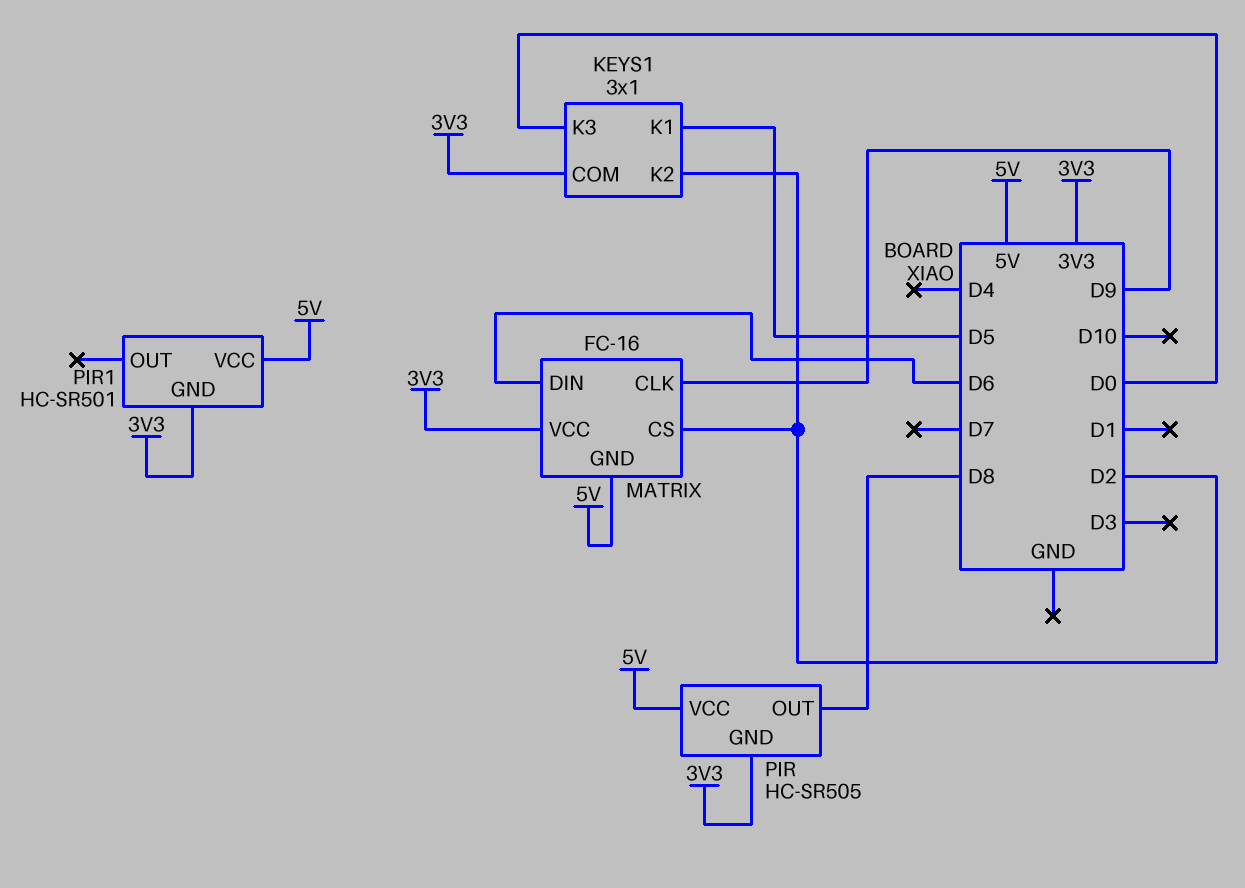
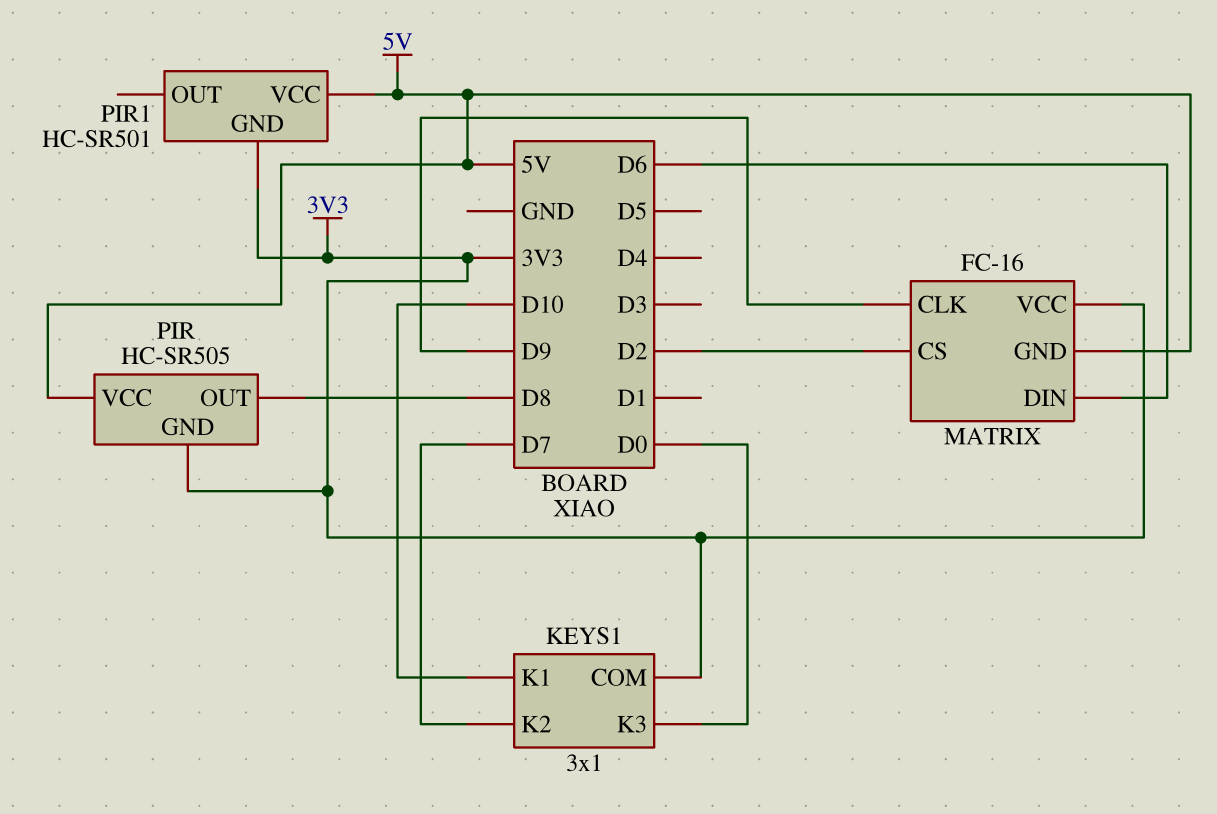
KEYS1 pin K1: D5 -> D10
KEYS1 pin K2: D2 -> D7

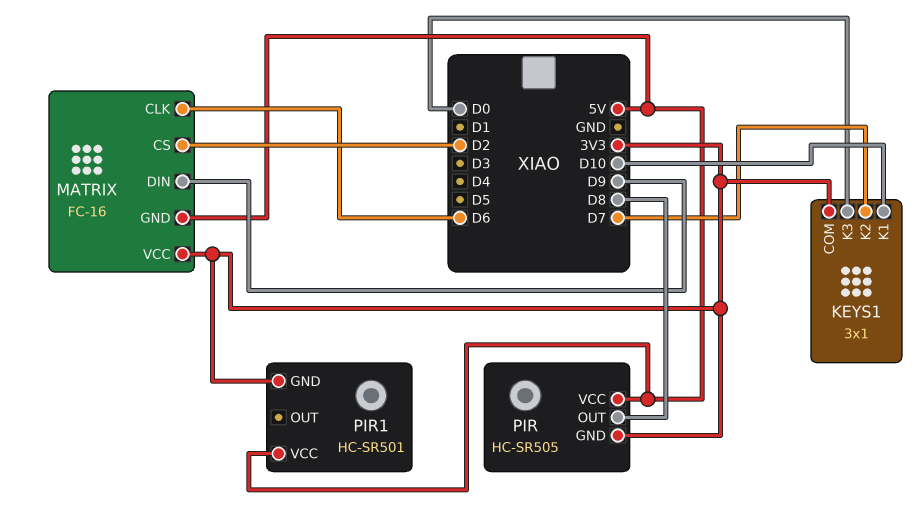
MATRIX pin CLK: D9 -> D6
MATRIX pin DIN: D6 -> D9

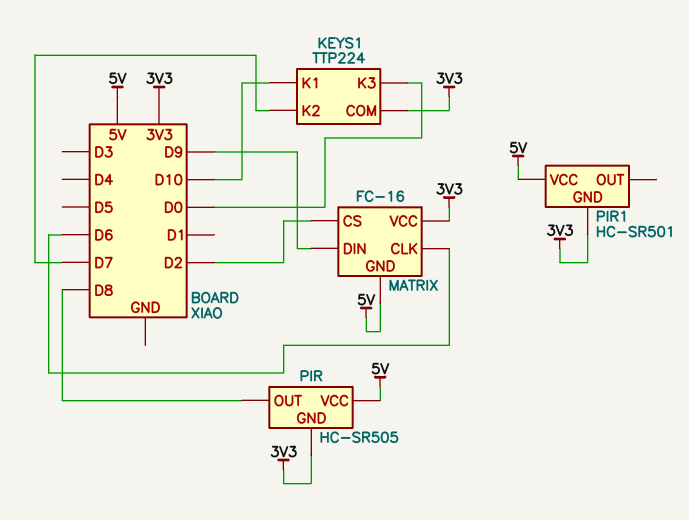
KEYS1: 3x1 -> TTP224

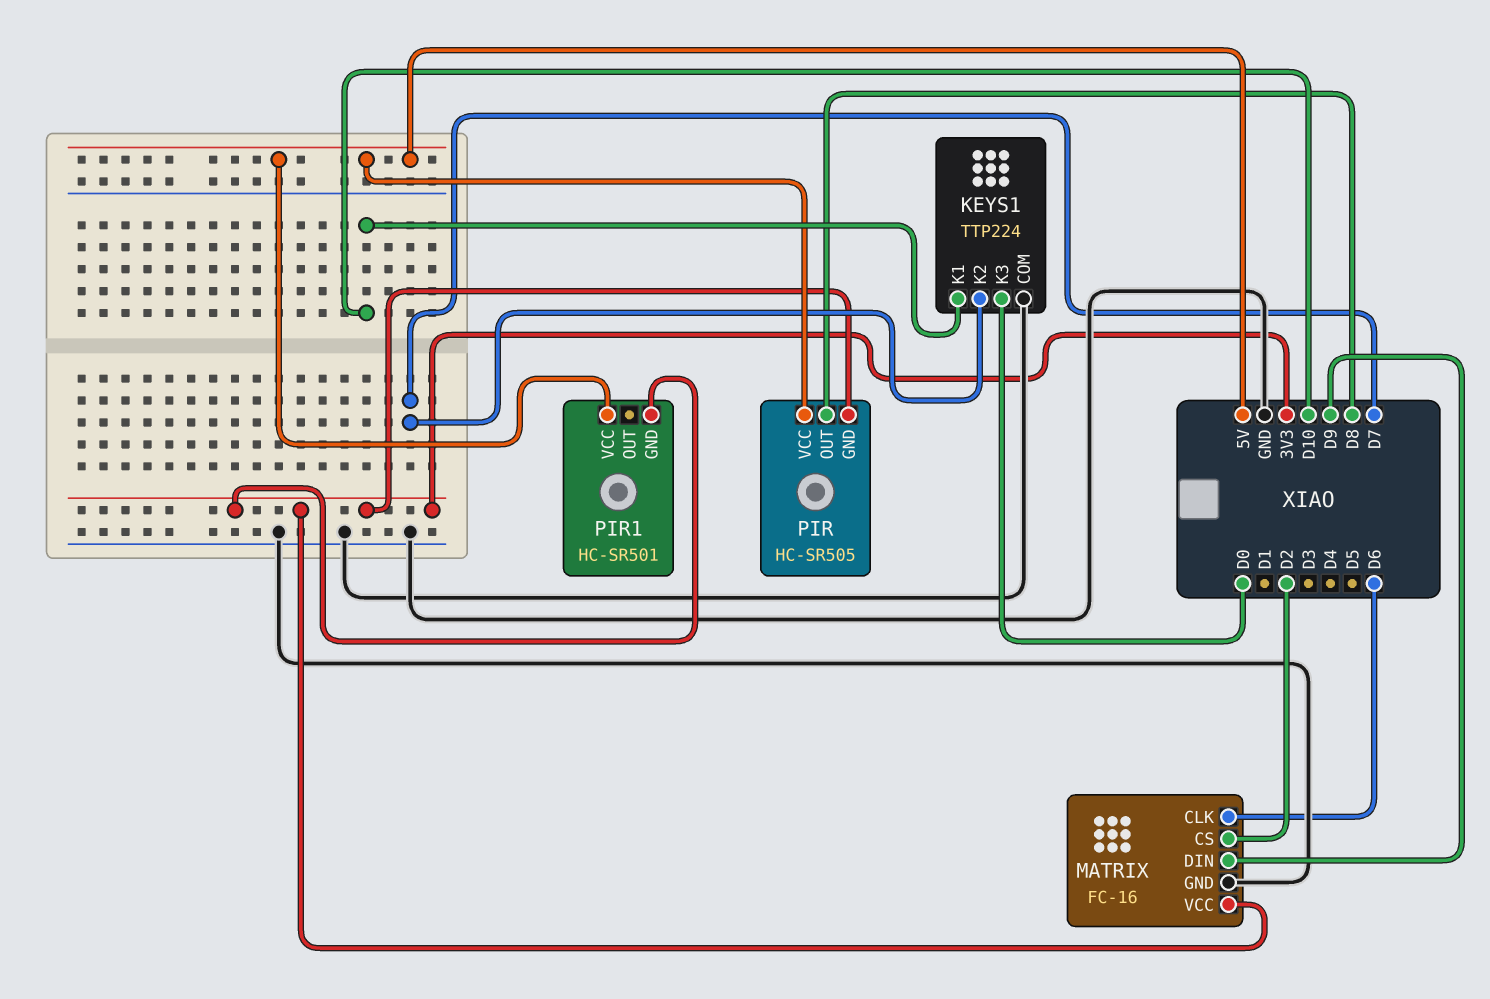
KEYS1 pin COM: 3V3 -> GND
MATRIX pin GND: 5V -> GND

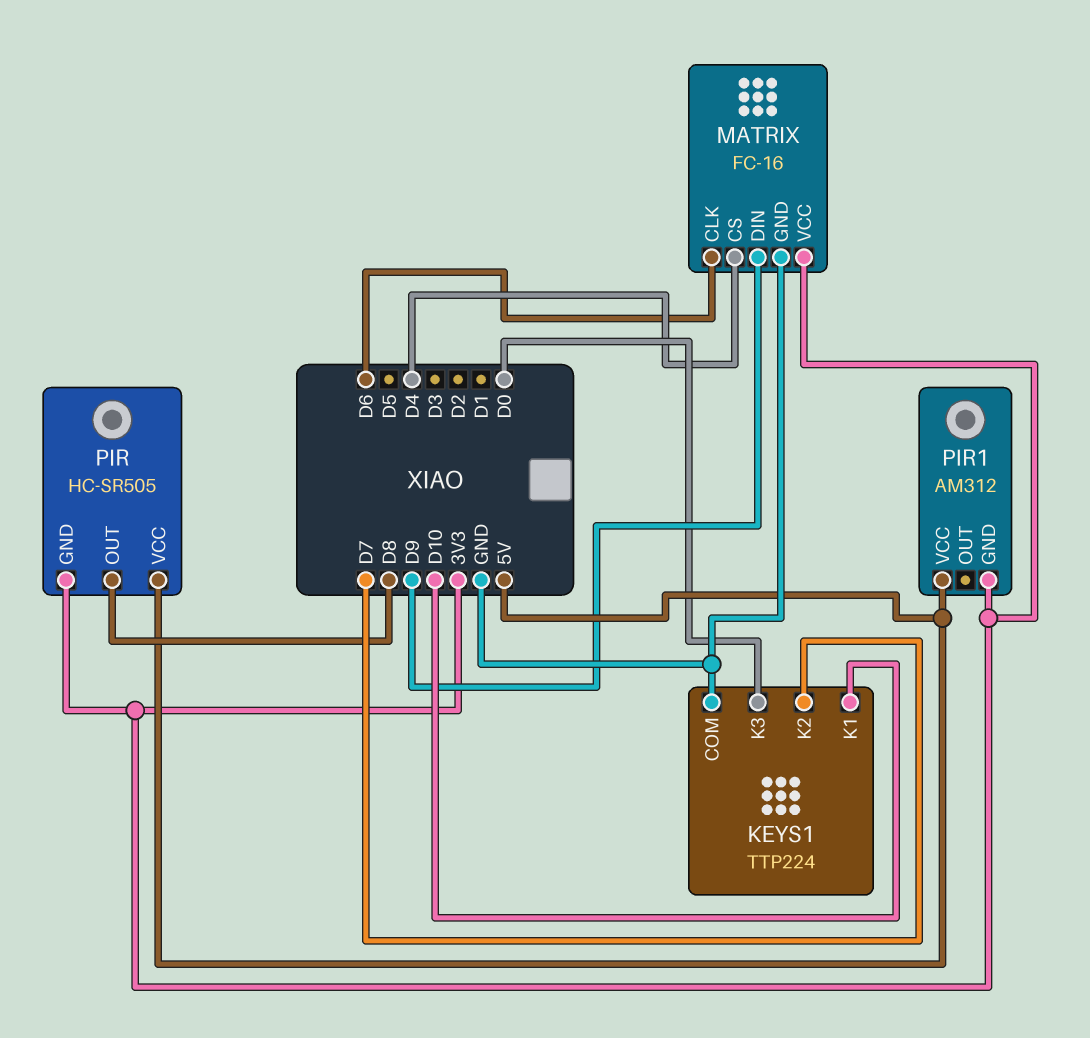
MATRIX pin CS: D2 -> D4
PIR1: HC-SR501 -> AM312

